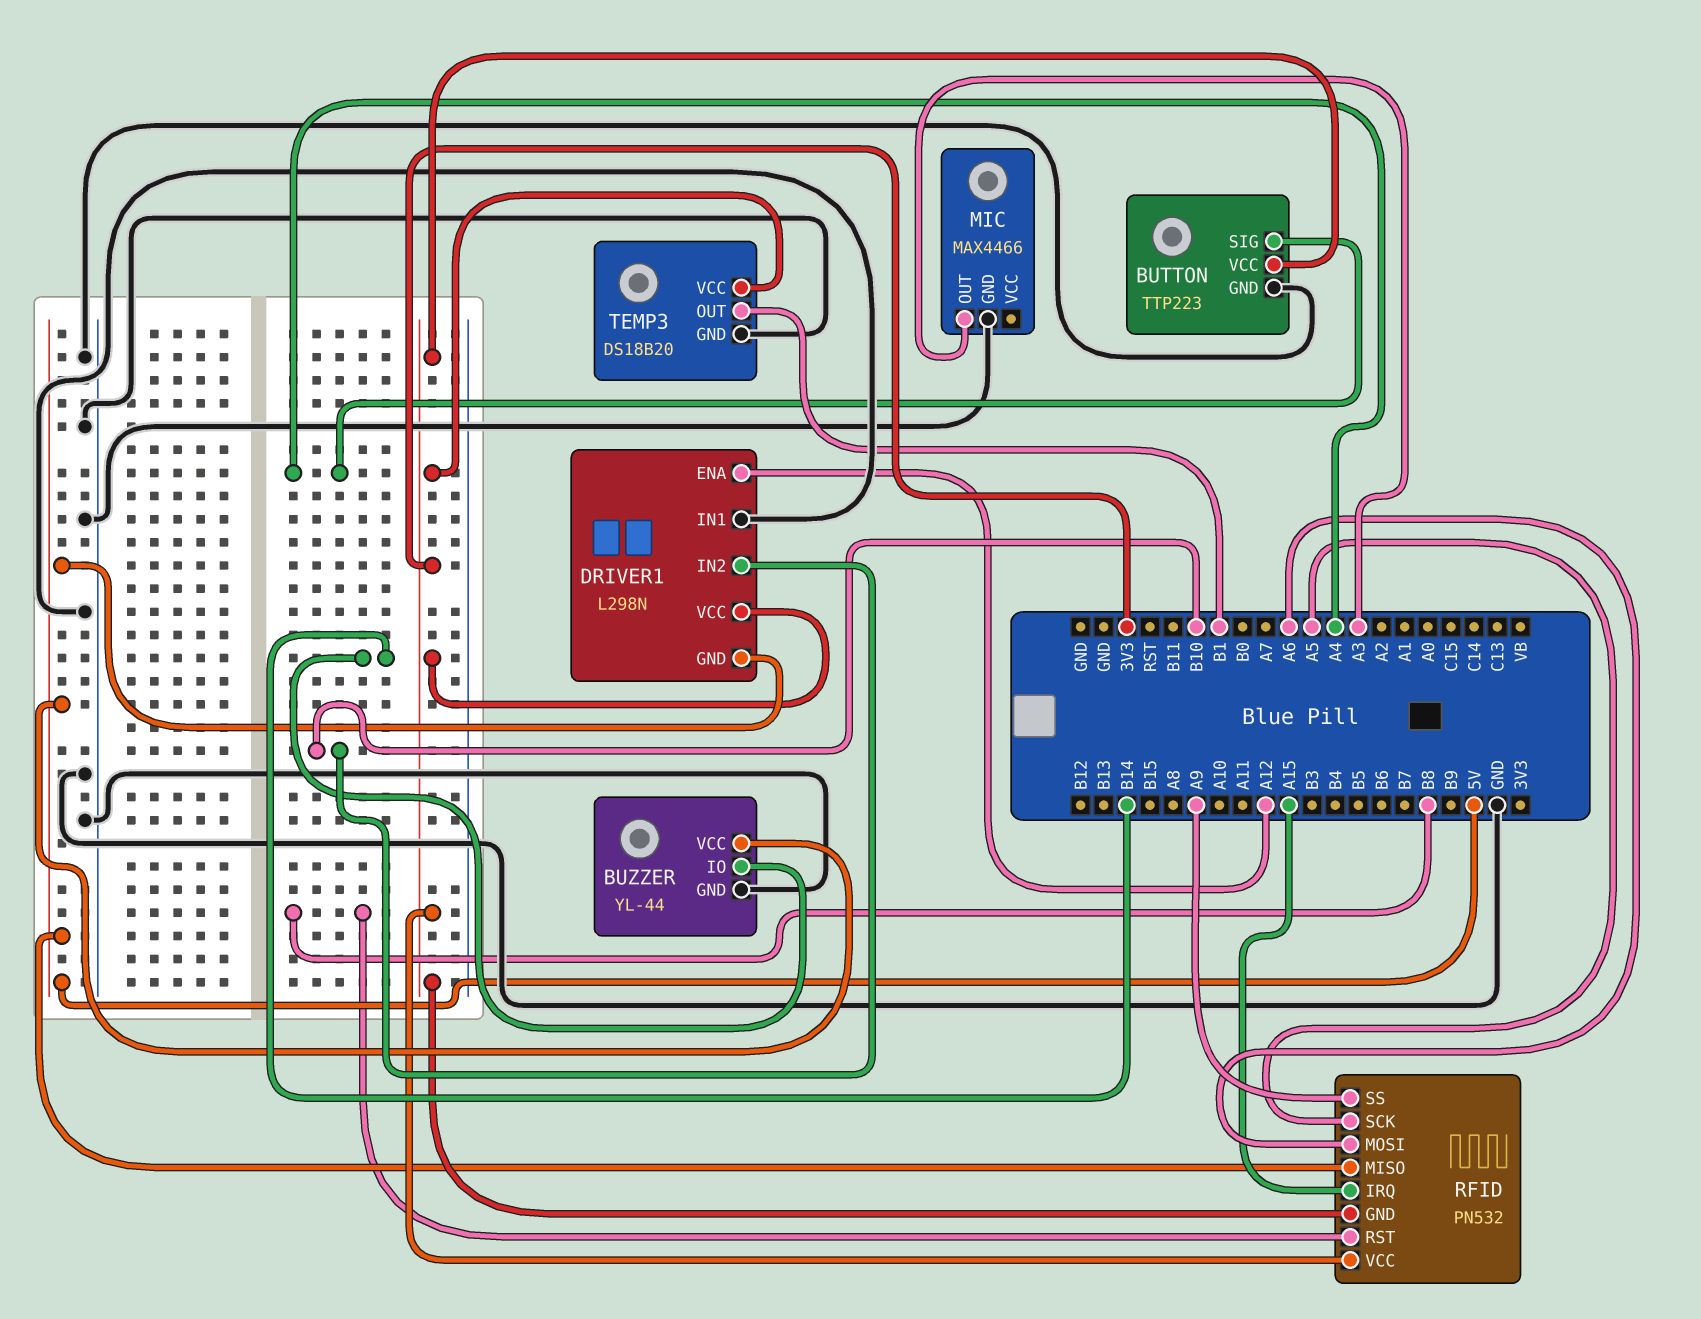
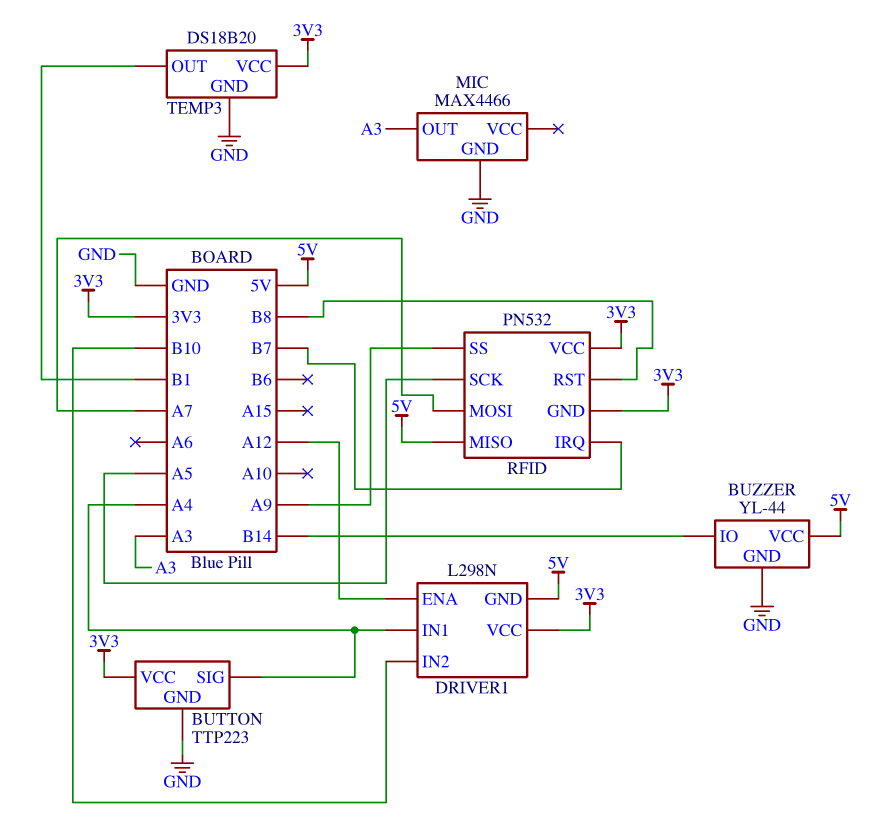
DRIVER1 pin IN1: GND -> A4
RFID pin IRQ: A15 -> B7
RFID pin MOSI: A6 -> A7

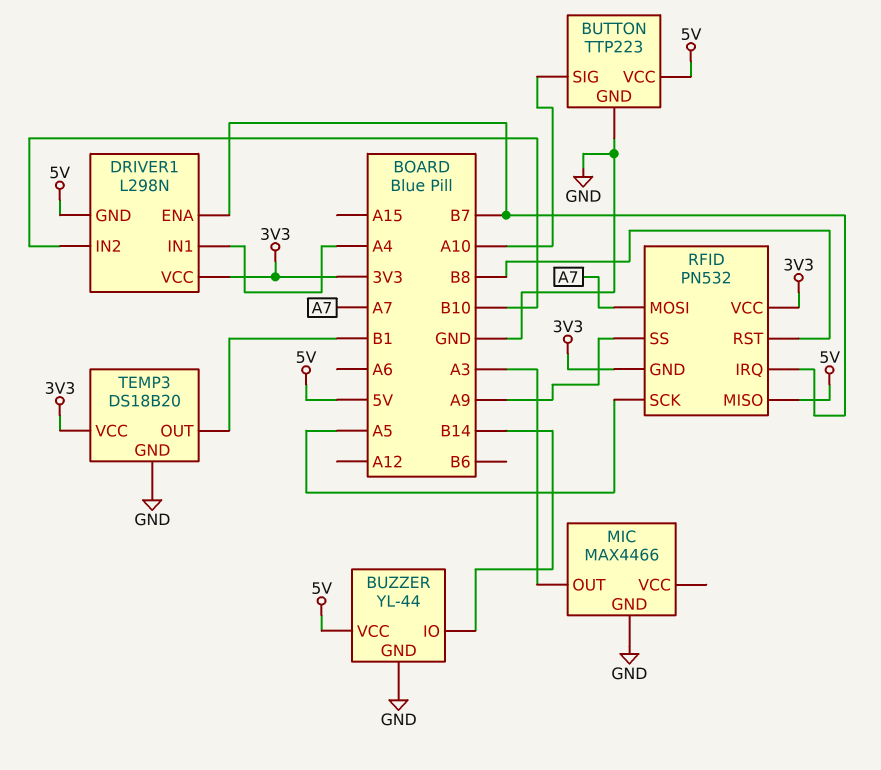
BUTTON pin SIG: A4 -> A10
BUTTON pin VCC: 3V3 -> 5V
DRIVER1 pin ENA: A12 -> B7

